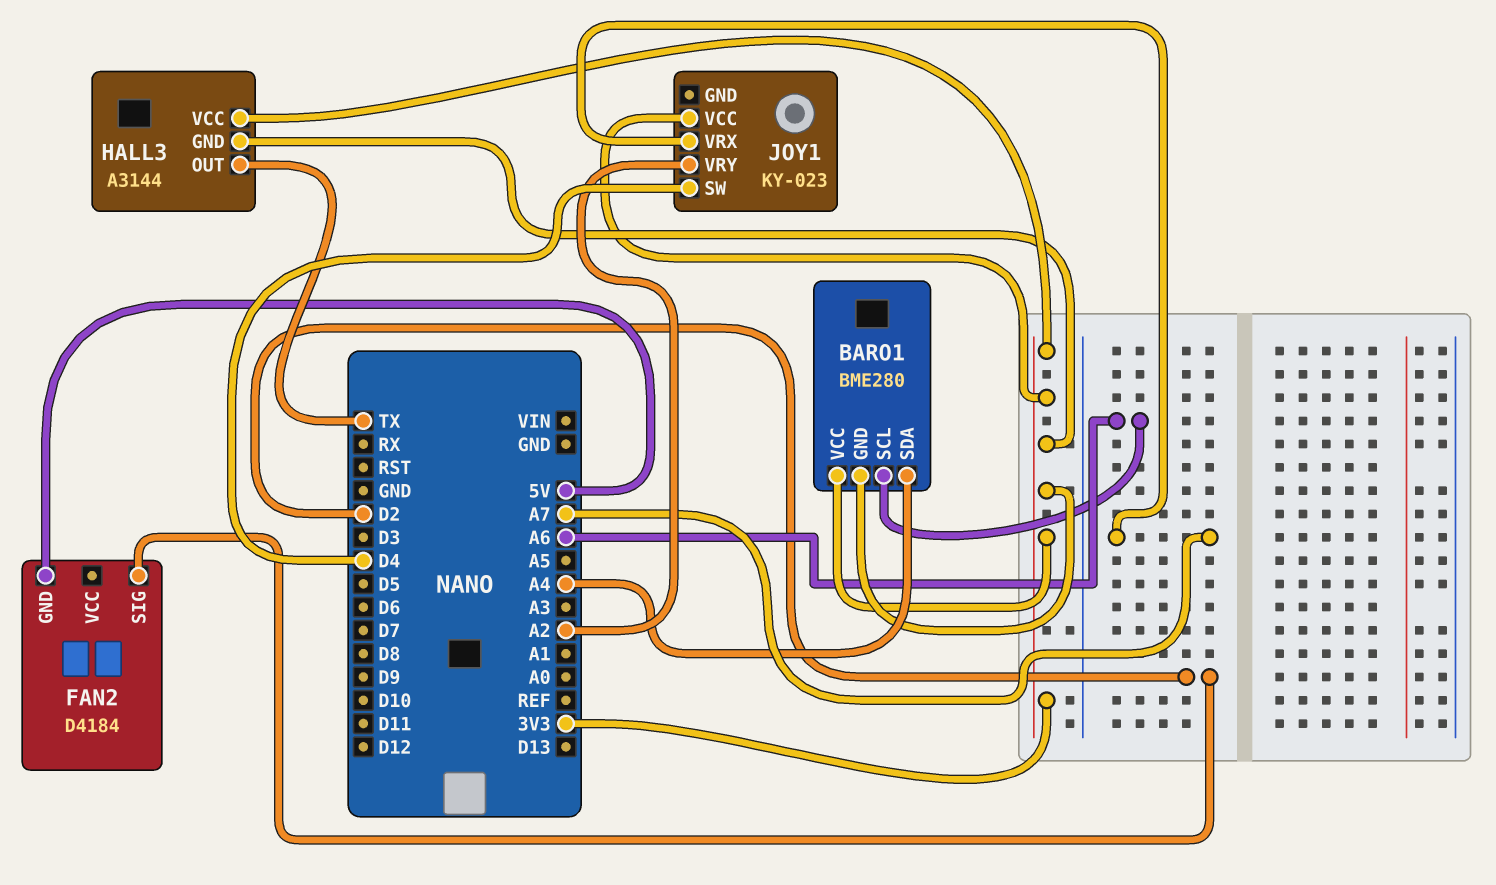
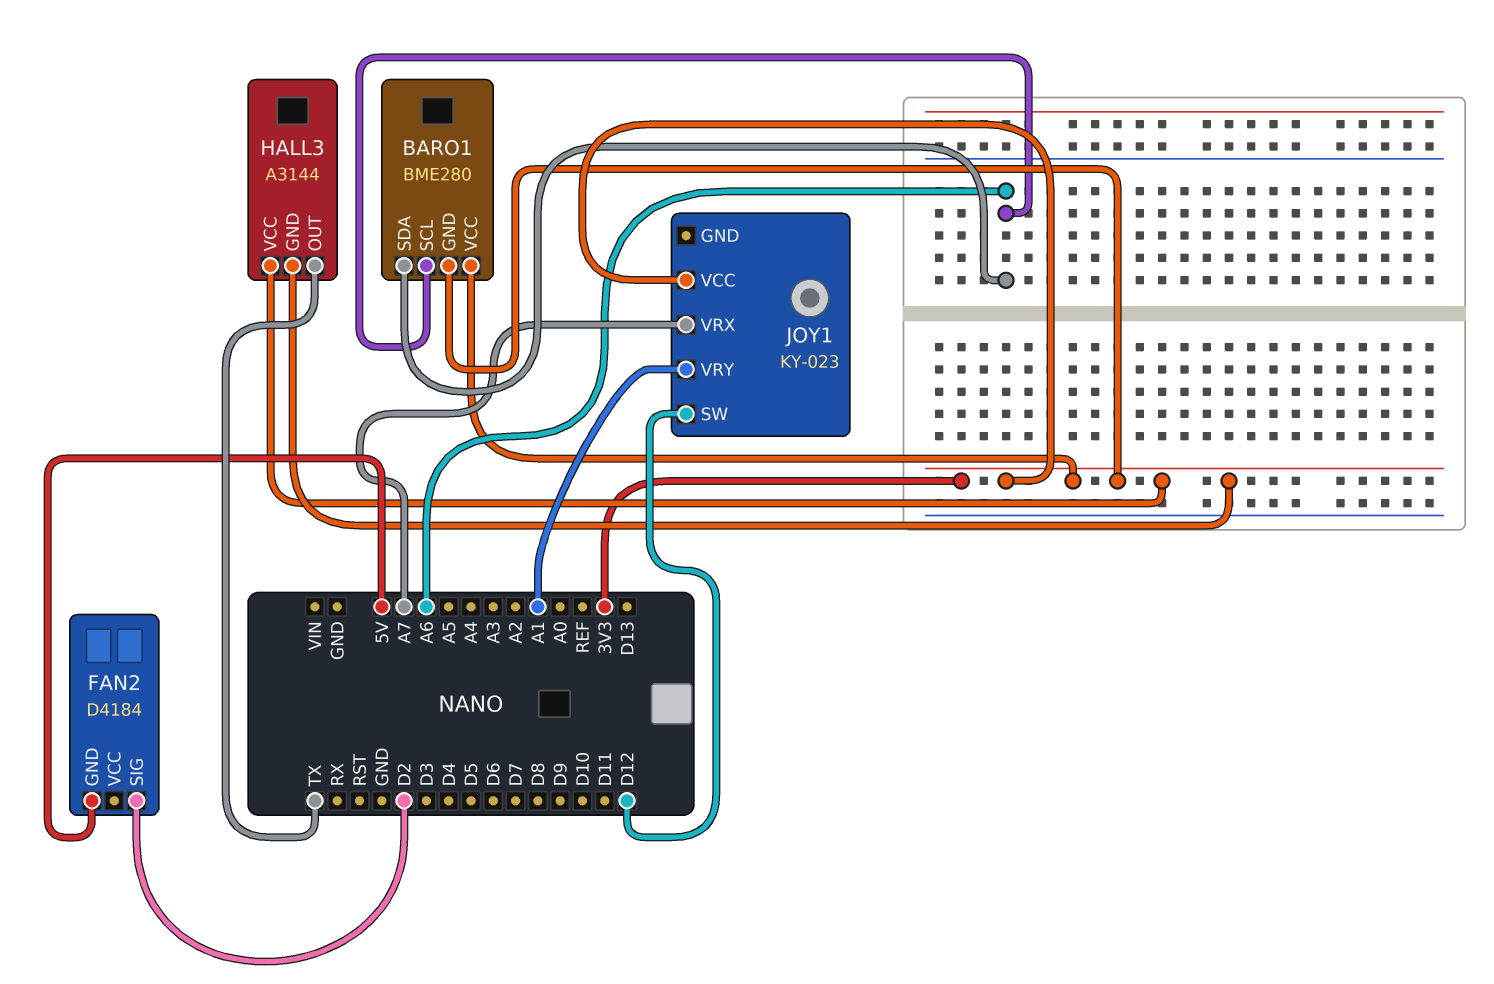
BARO1 pin SDA: A4 -> A6
JOY1 pin SW: D4 -> D12
JOY1 pin VRY: A2 -> A1

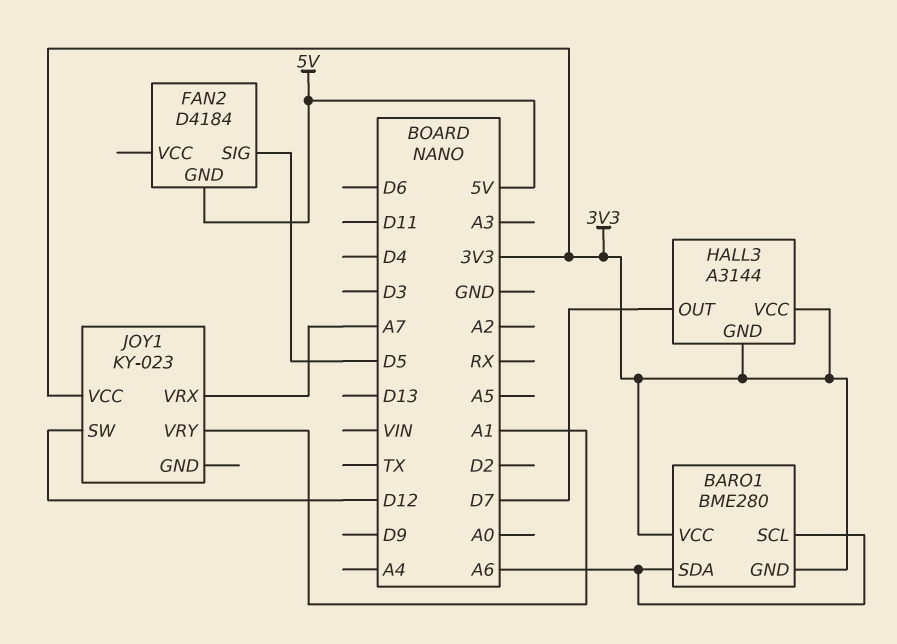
FAN2 pin SIG: D2 -> D5
HALL3 pin OUT: TX -> D7

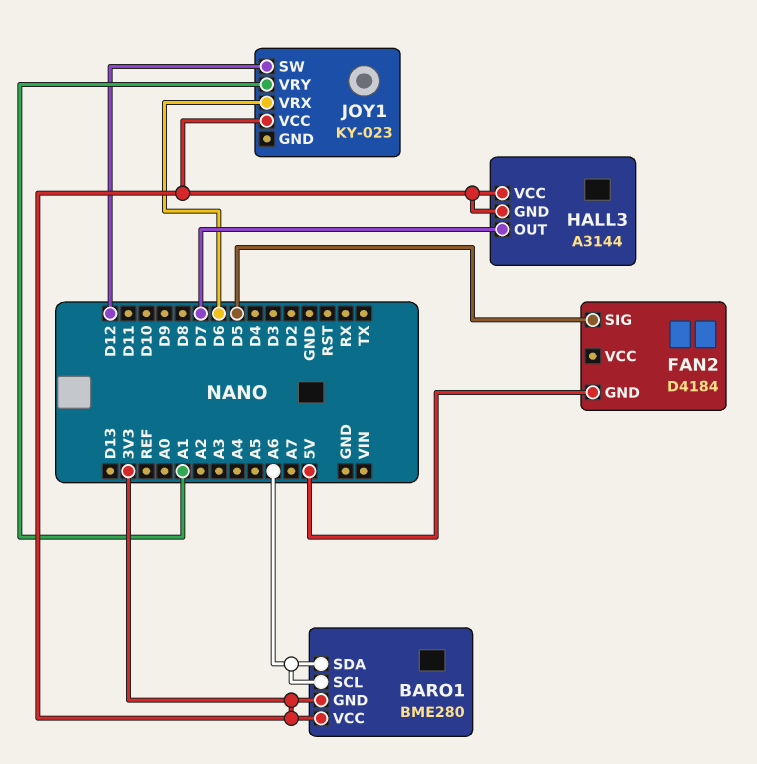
JOY1 pin VRX: A7 -> D6

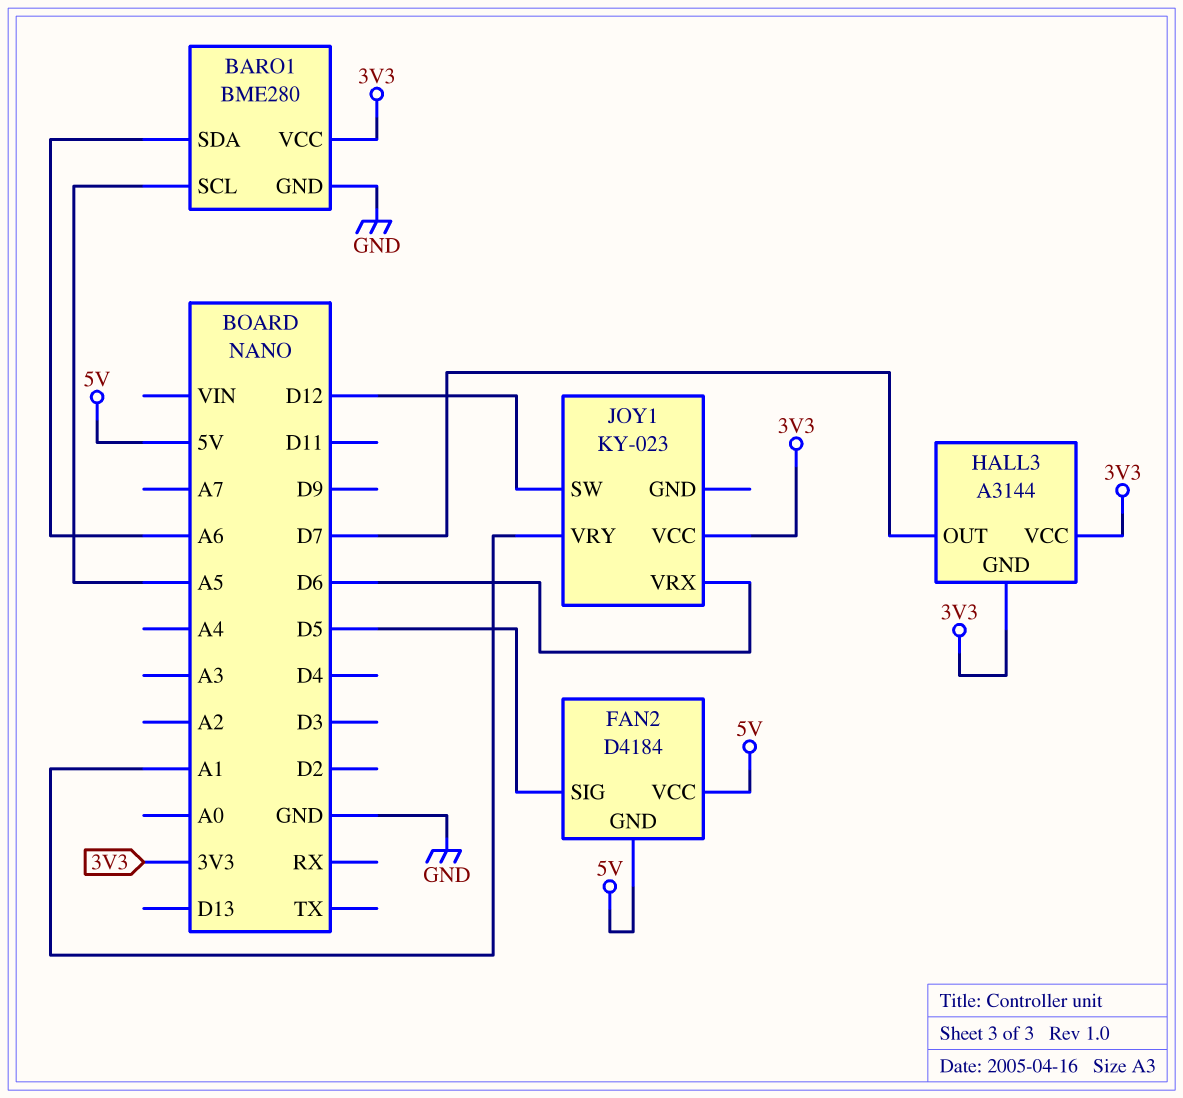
BARO1 pin GND: 3V3 -> GND
BARO1 pin SCL: A6 -> A5
FAN2 pin VCC: none -> 5V

